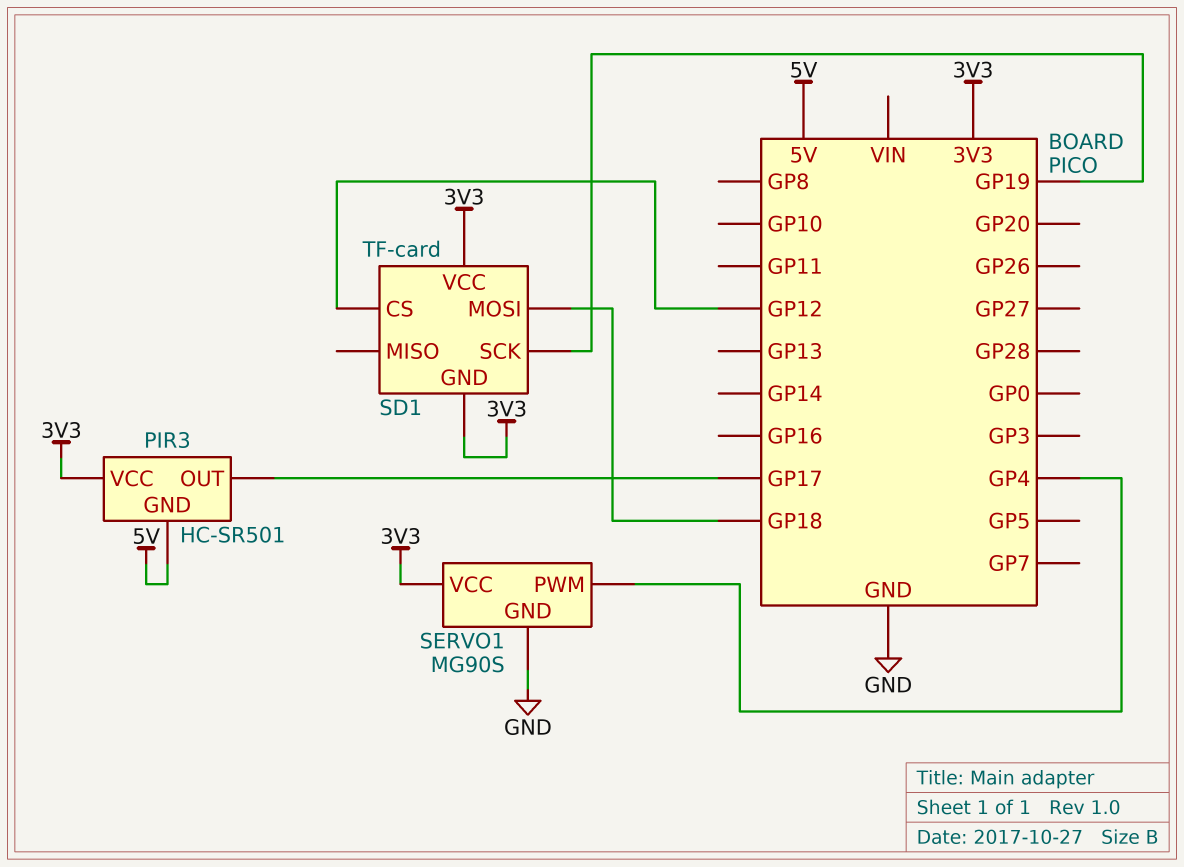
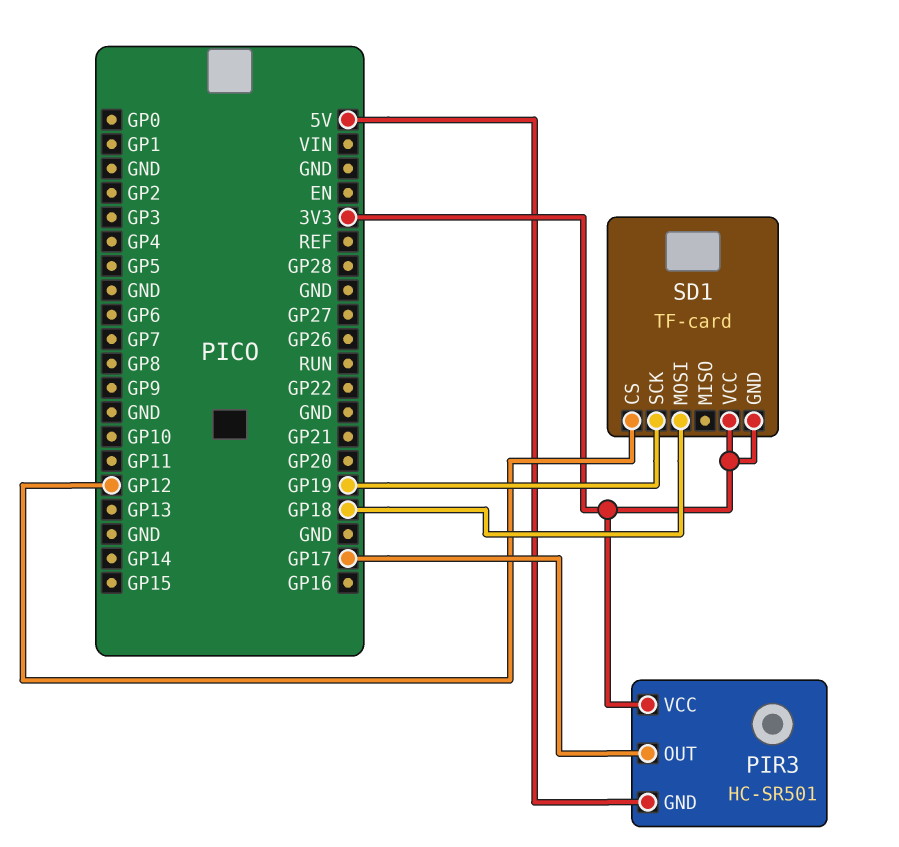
SERVO1: MG90S -> none
SERVO1 pin GND: GND -> none
SERVO1 pin PWM: GP4 -> none
SERVO1 pin VCC: 3V3 -> none

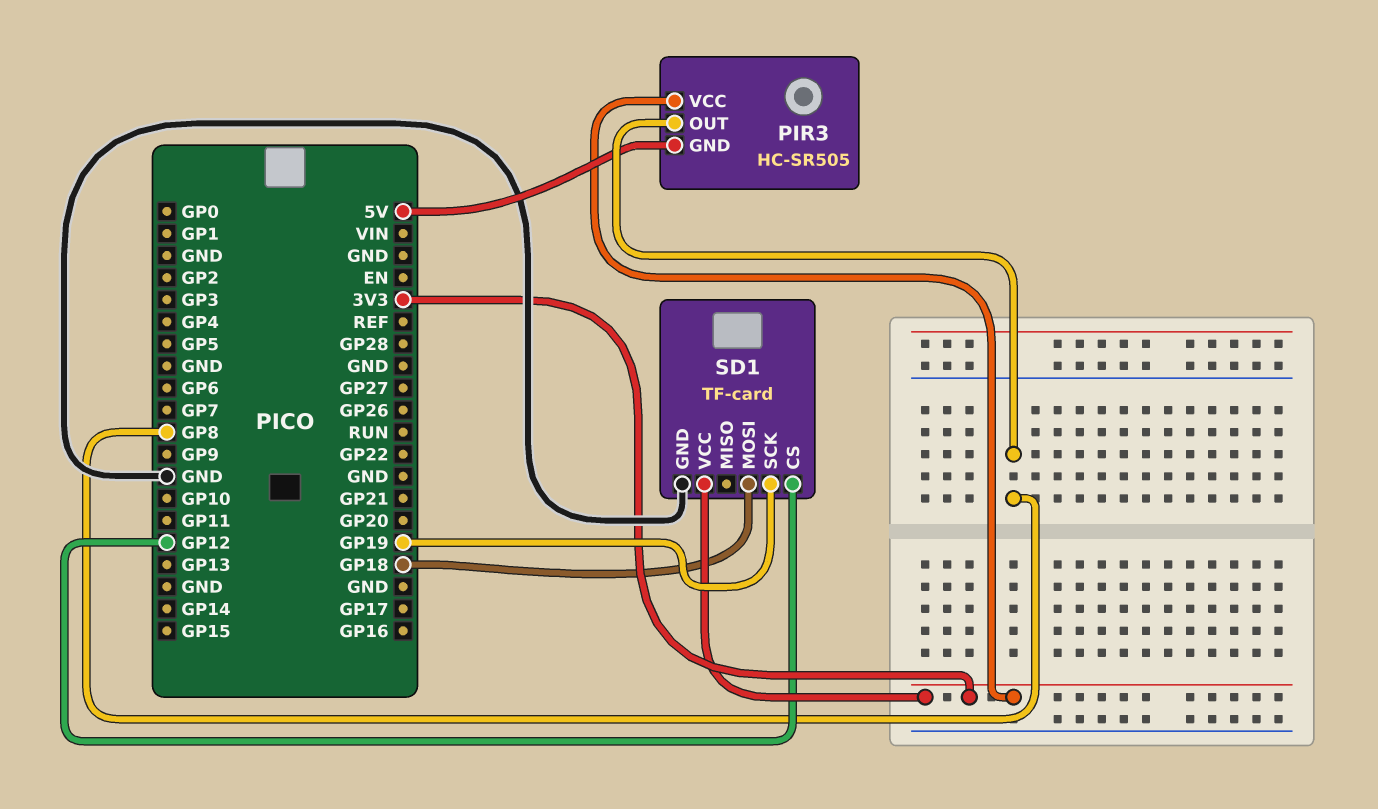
PIR3: HC-SR501 -> HC-SR505
PIR3 pin OUT: GP17 -> GP8
SD1 pin GND: 3V3 -> GND

